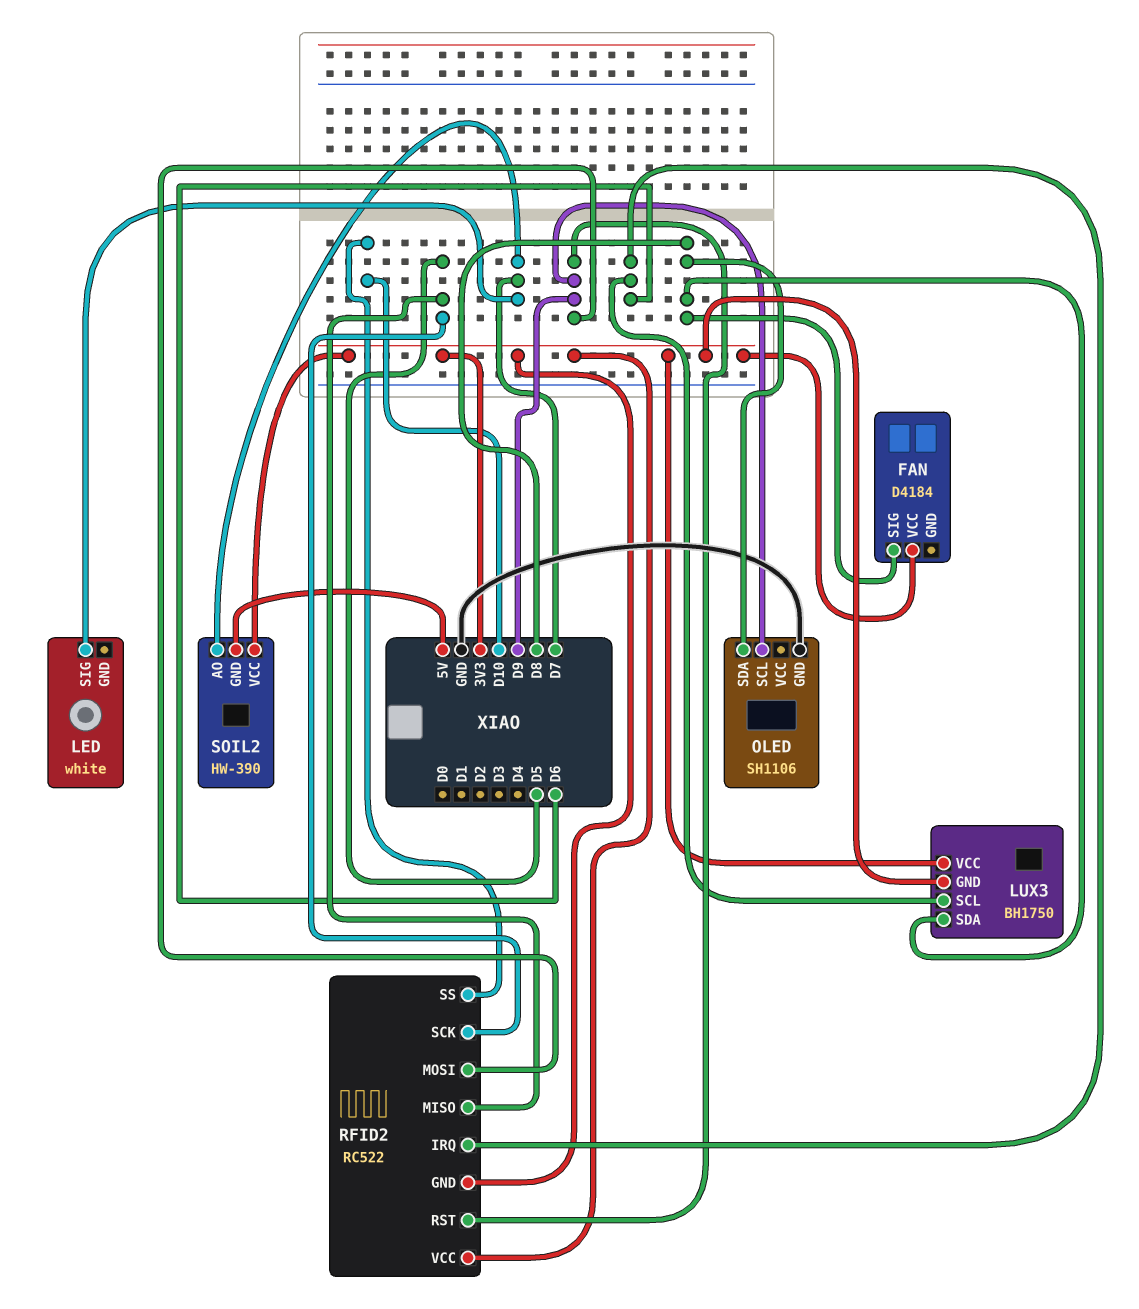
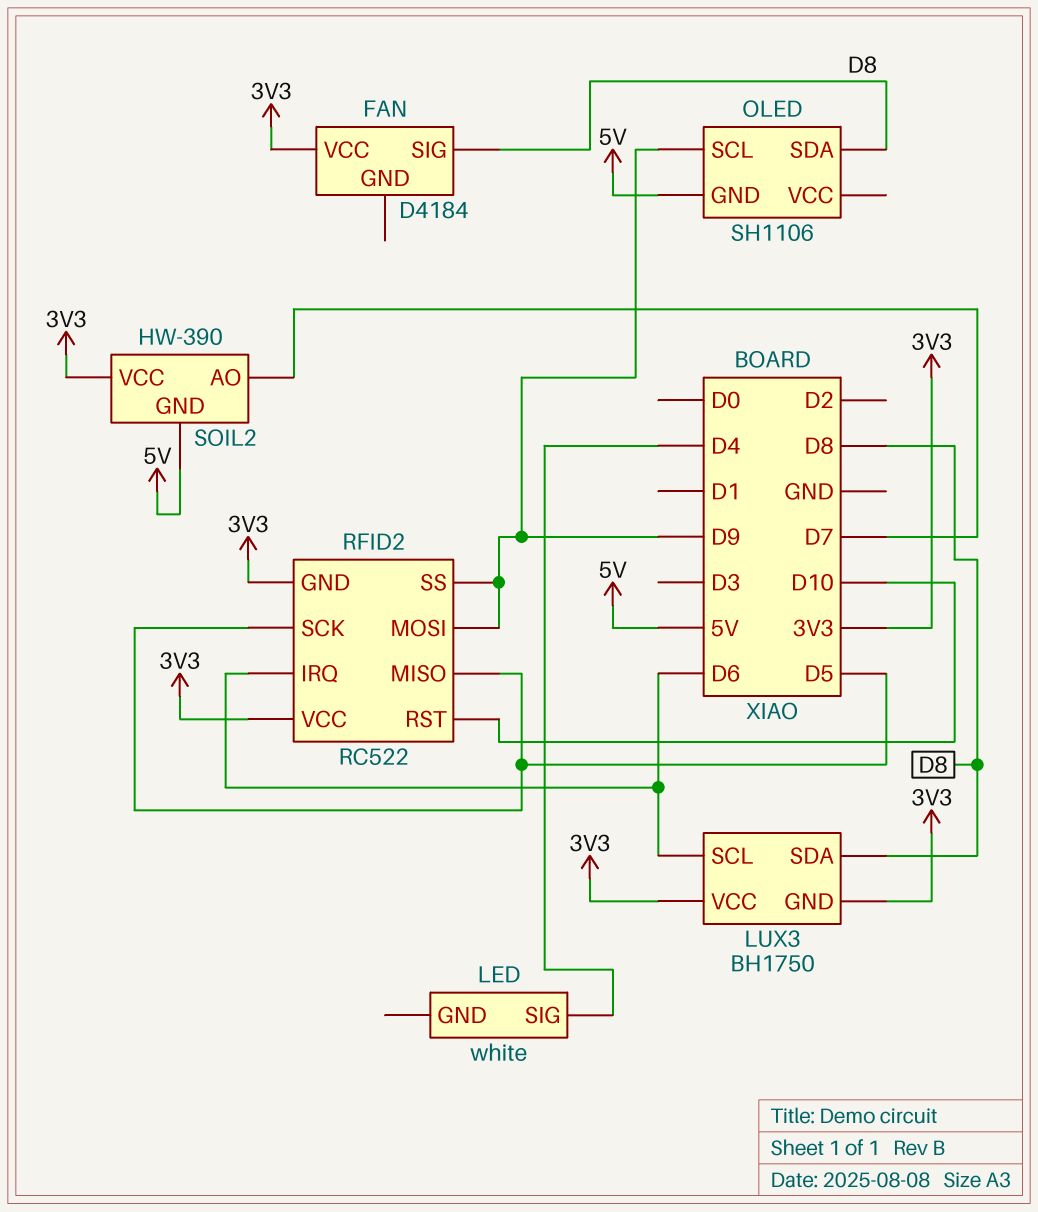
LED pin SIG: D7 -> D4
OLED pin GND: GND -> 5V
RFID2 pin RST: D9 -> D10
RFID2 pin SS: D10 -> D9

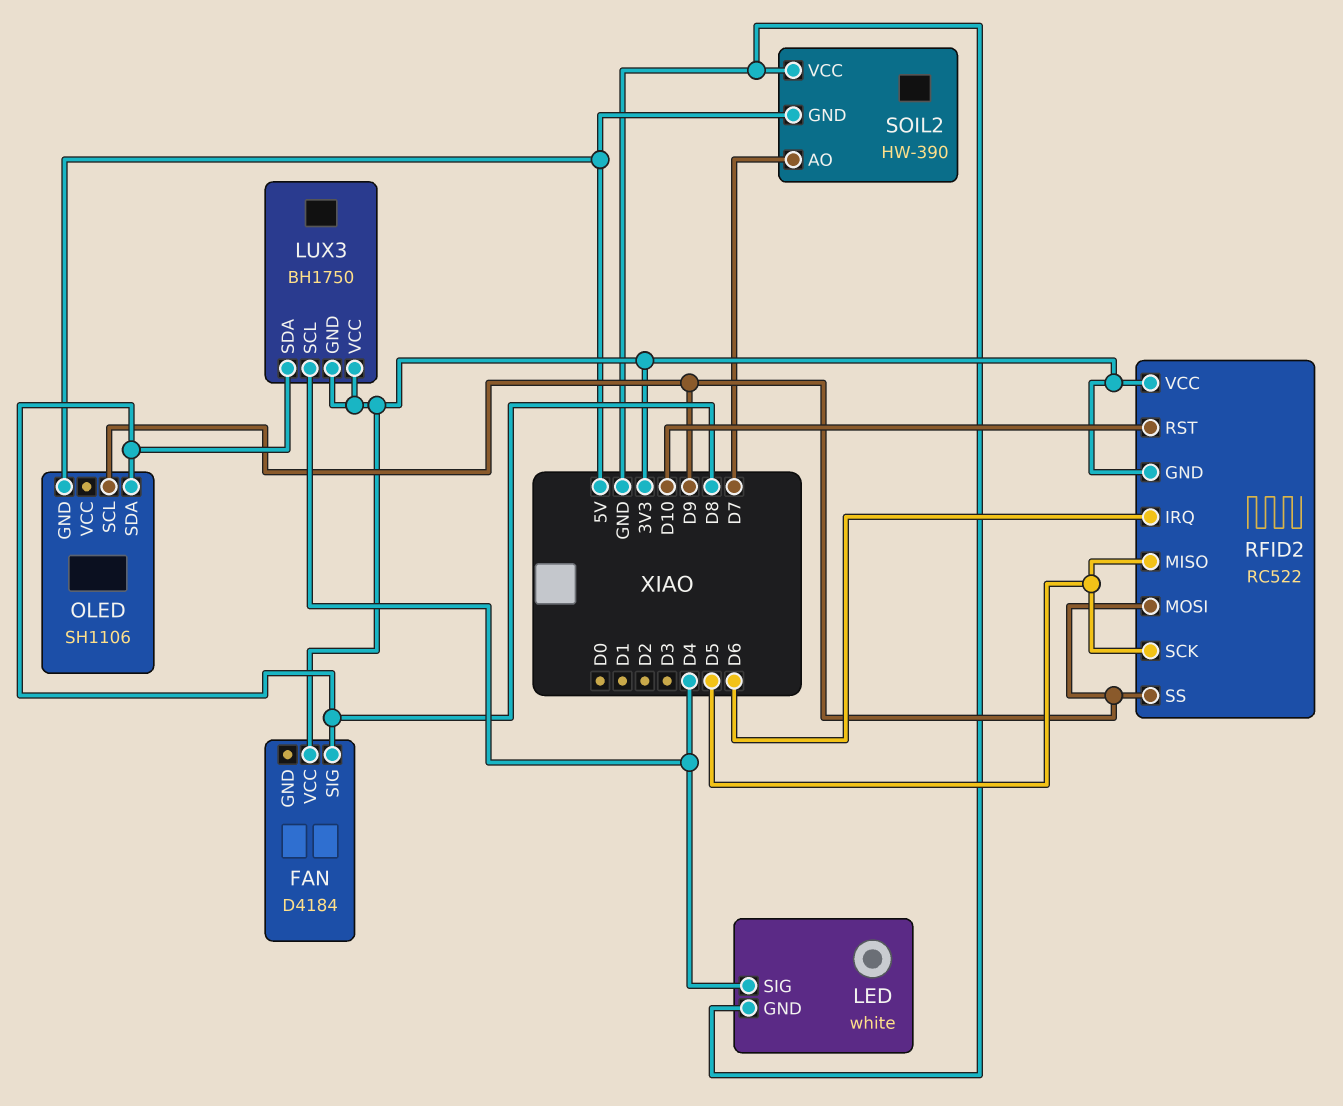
LED pin GND: none -> GND
LUX3 pin SCL: D6 -> D4
SOIL2 pin VCC: 3V3 -> GND

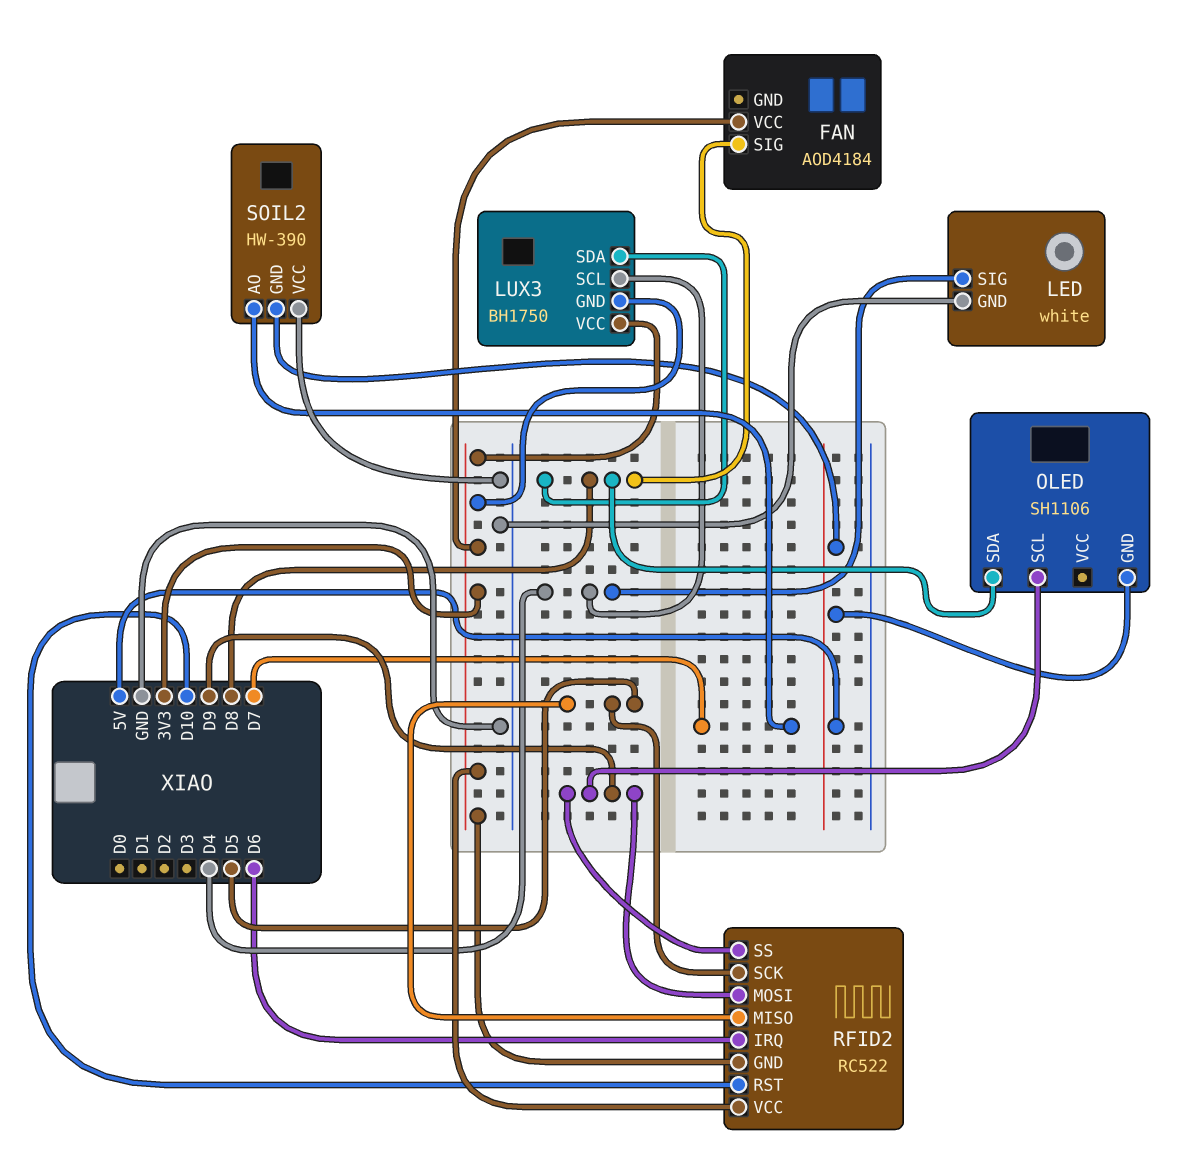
FAN: D4184 -> AOD4184

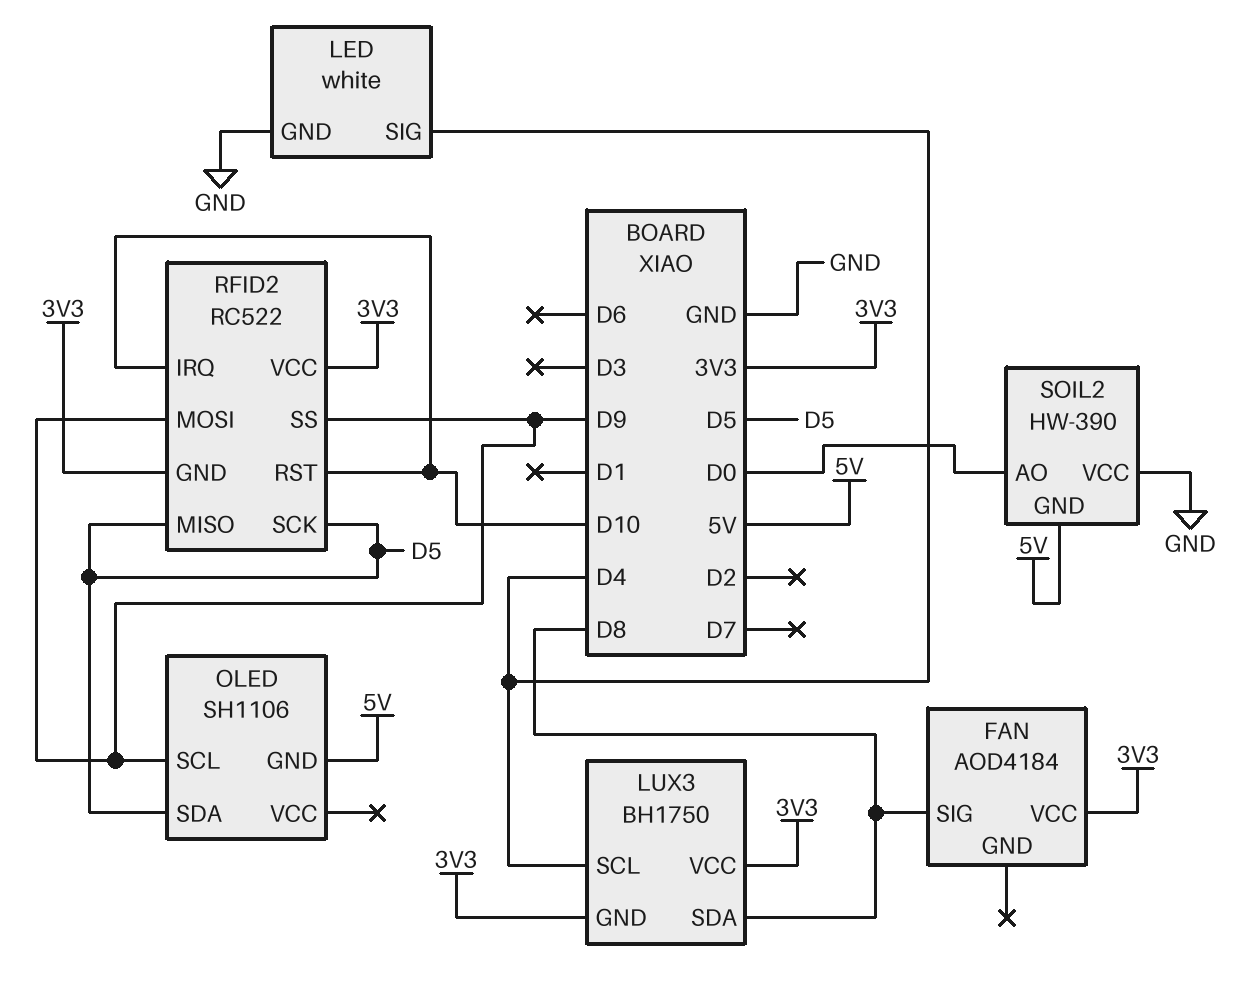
OLED pin SDA: D8 -> D5
RFID2 pin IRQ: D6 -> D10
SOIL2 pin AO: D7 -> D0

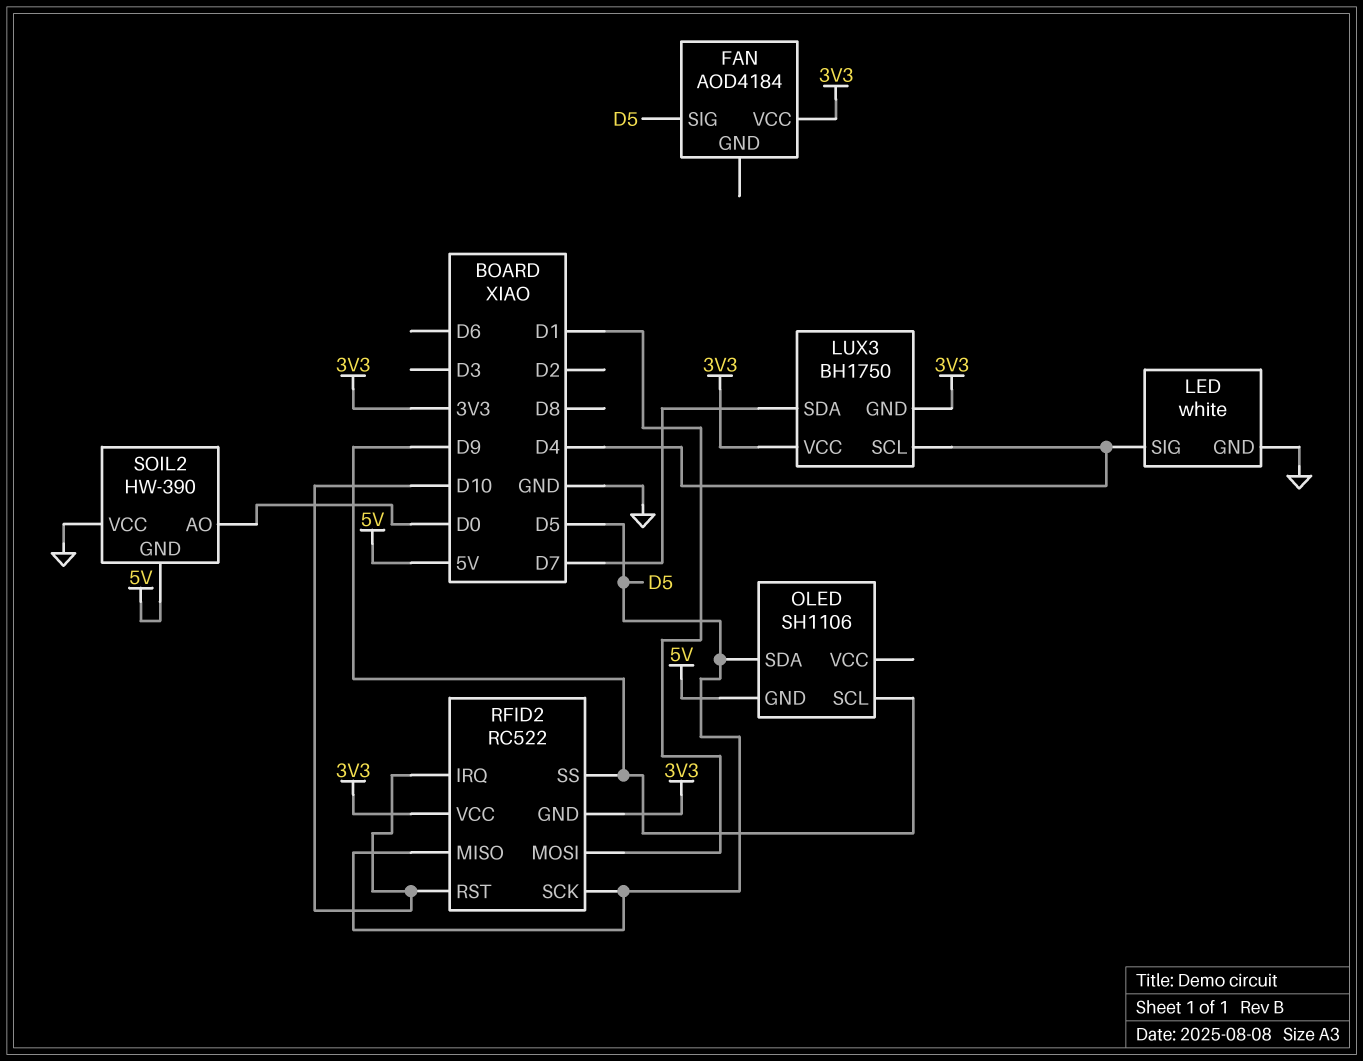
FAN pin SIG: D8 -> D5
LUX3 pin SDA: D8 -> D7
RFID2 pin MOSI: D9 -> D1

